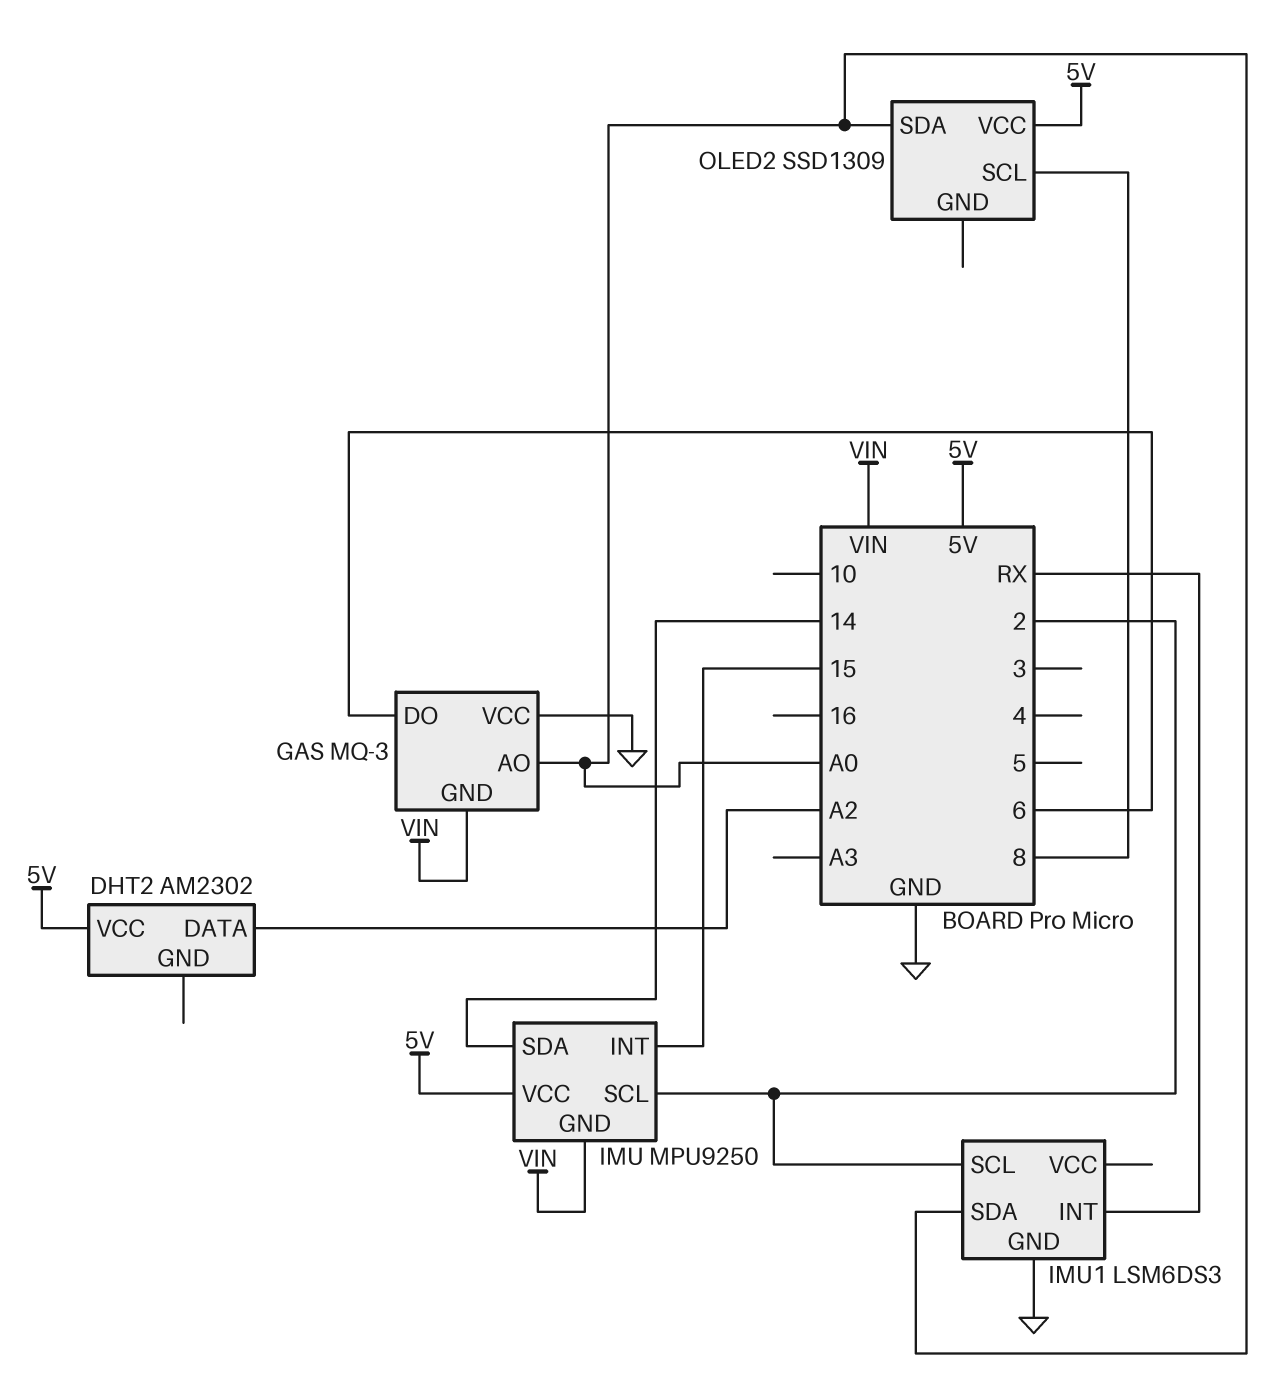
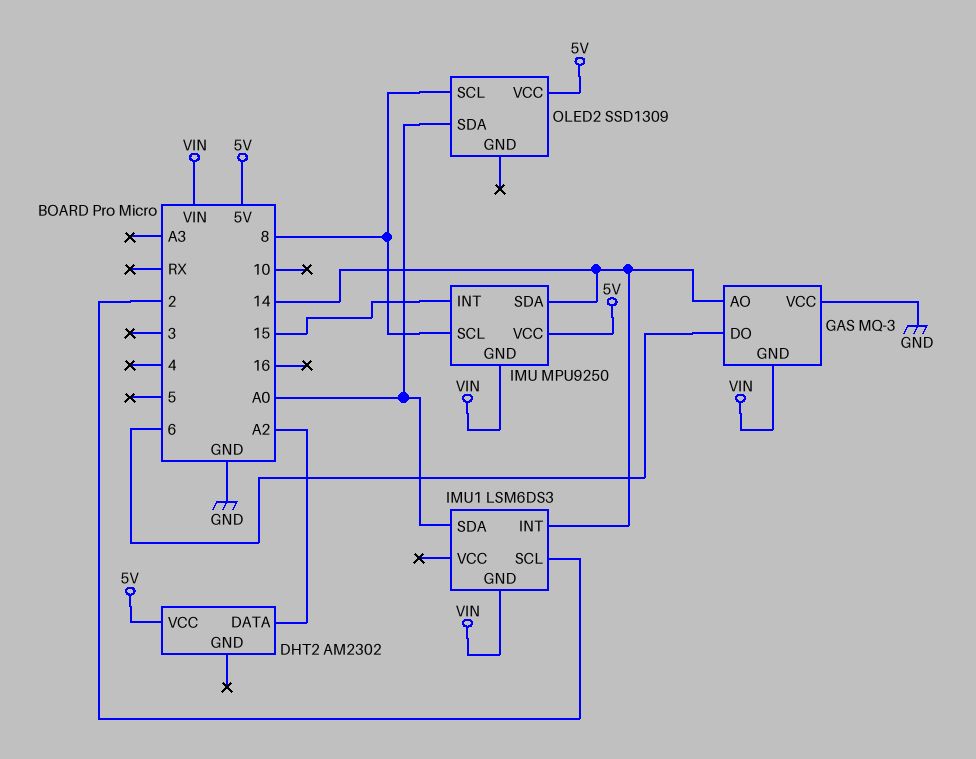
GAS pin AO: A0 -> 14
IMU pin SCL: 2 -> 8
IMU1 pin GND: GND -> VIN
IMU1 pin INT: RX -> 14

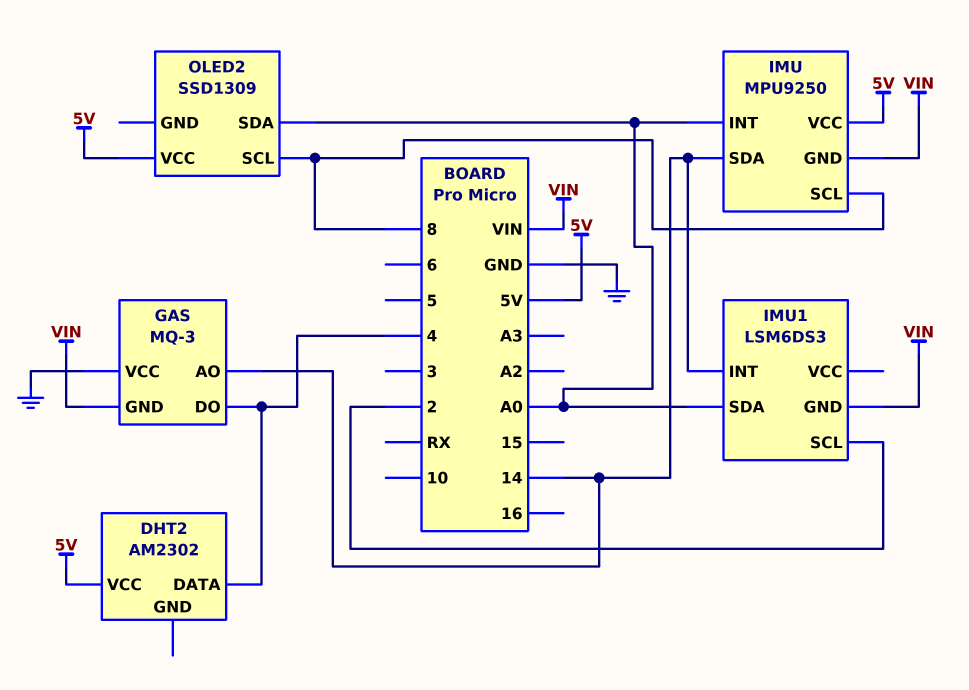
DHT2 pin DATA: A2 -> 4
GAS pin DO: 6 -> 4
IMU pin INT: 15 -> A0

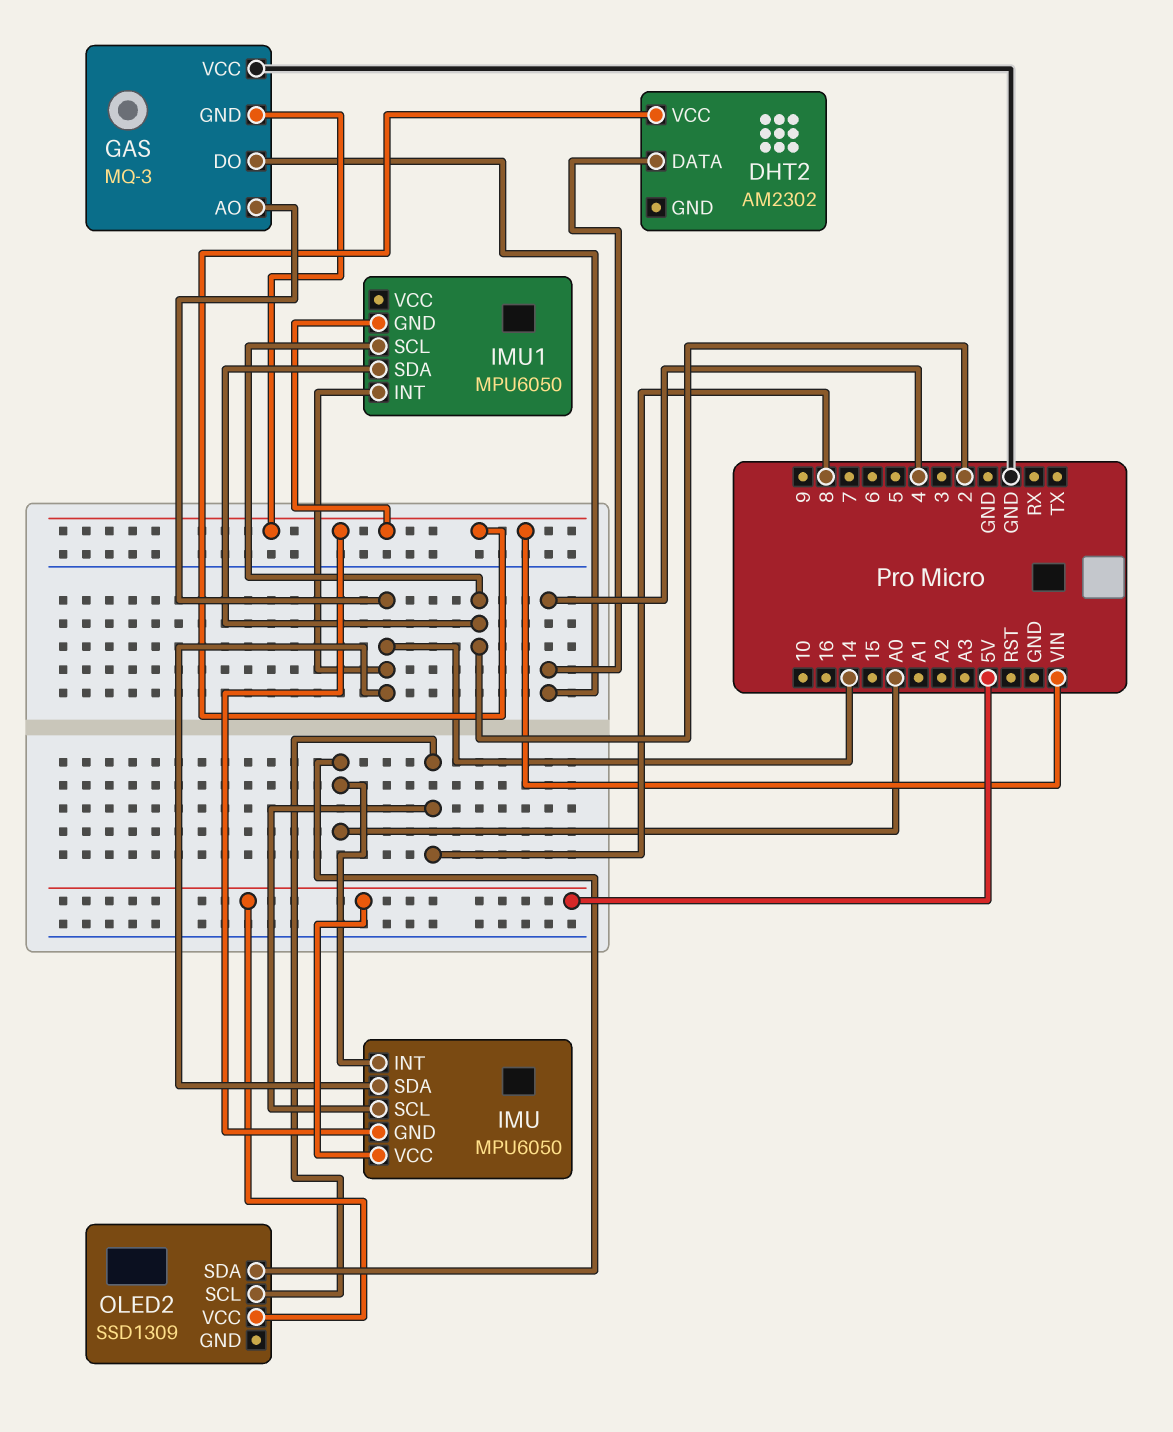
DHT2 pin VCC: 5V -> VIN
IMU: MPU9250 -> MPU6050
IMU1: LSM6DS3 -> MPU6050
IMU1 pin SDA: A0 -> 2

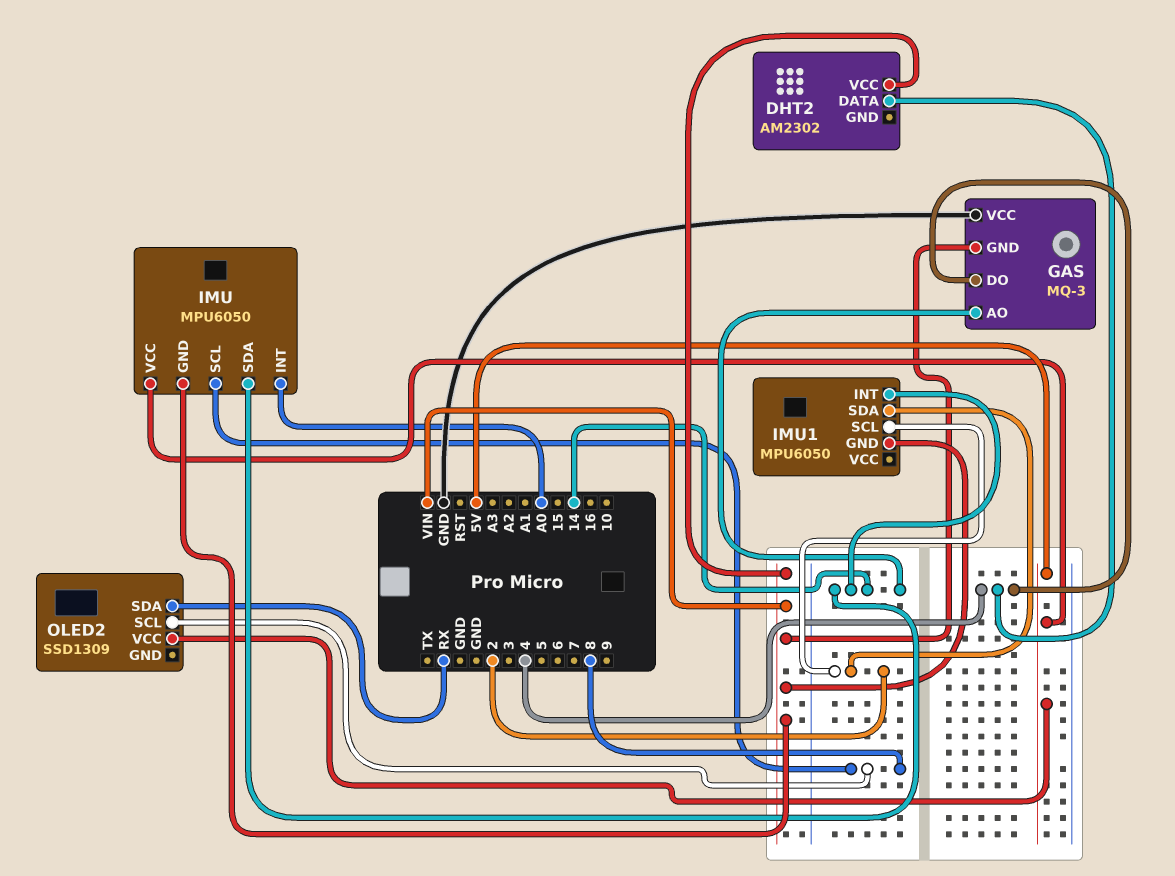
OLED2 pin SDA: A0 -> RX

